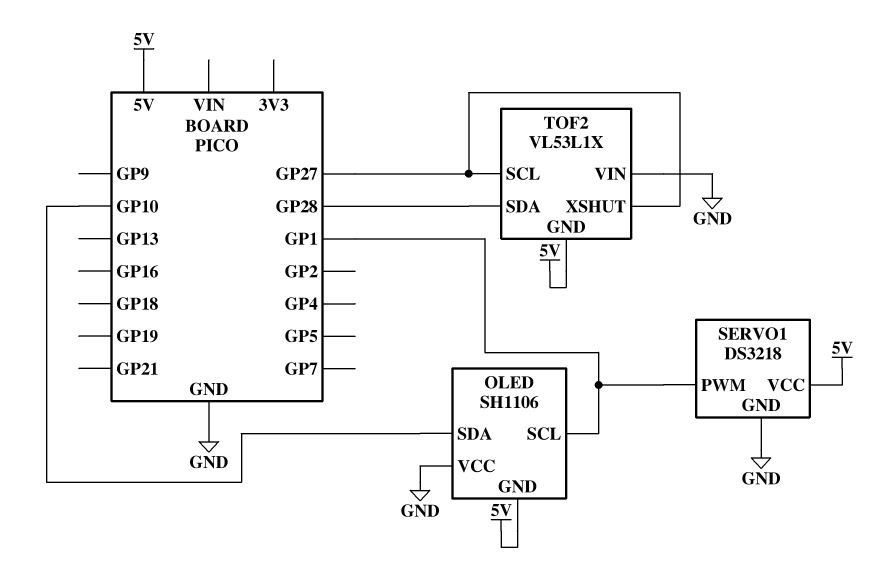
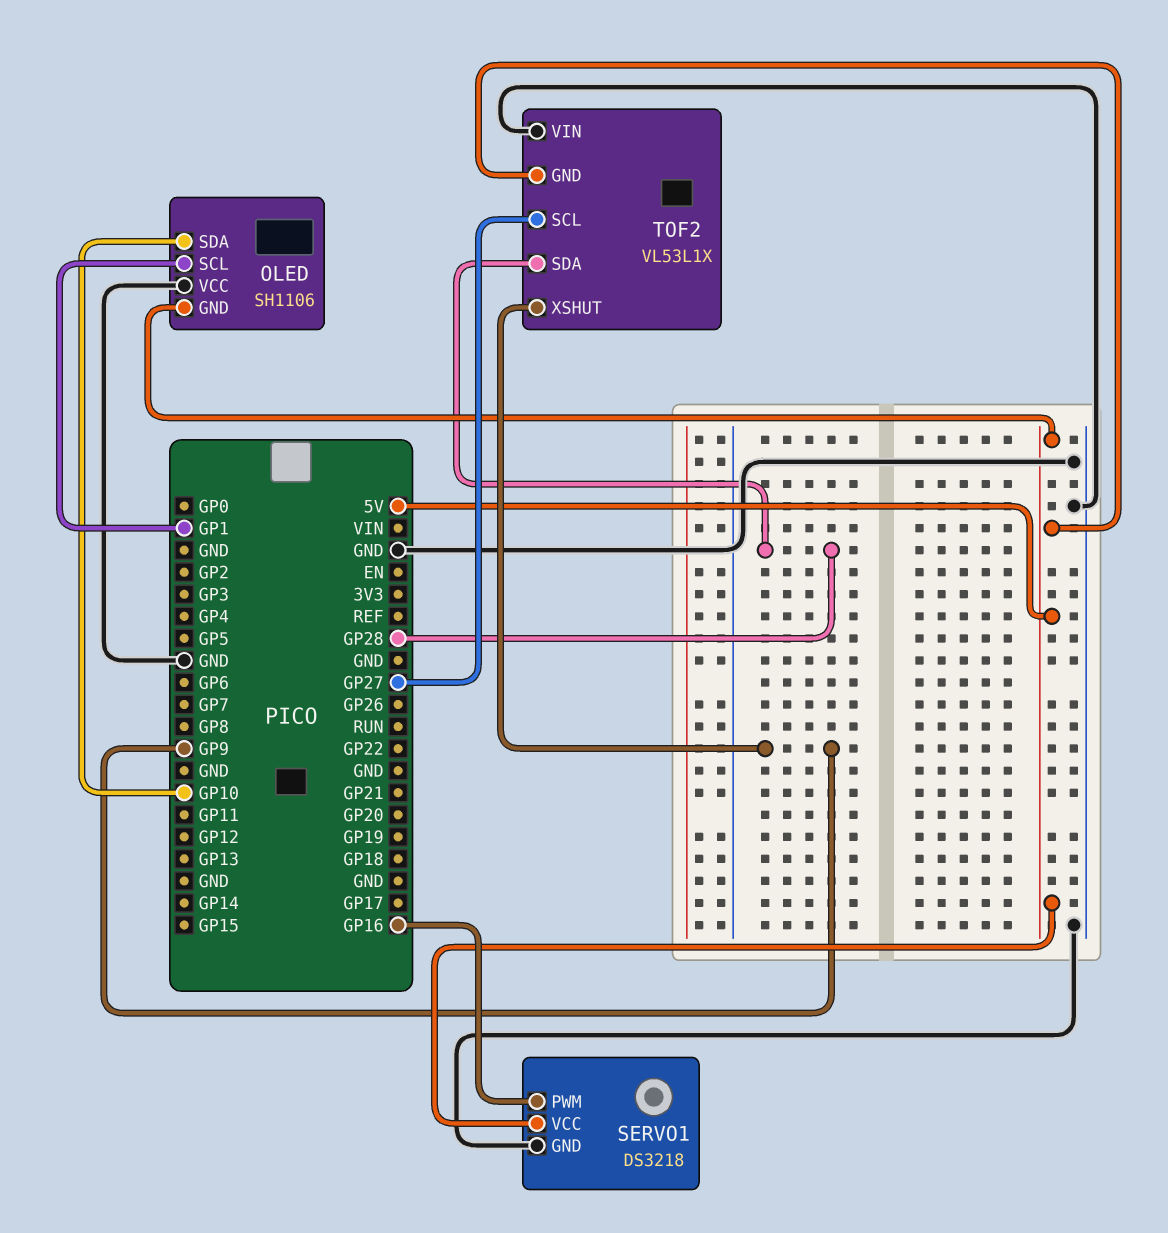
SERVO1 pin PWM: GP1 -> GP16
TOF2 pin XSHUT: GP27 -> GP9

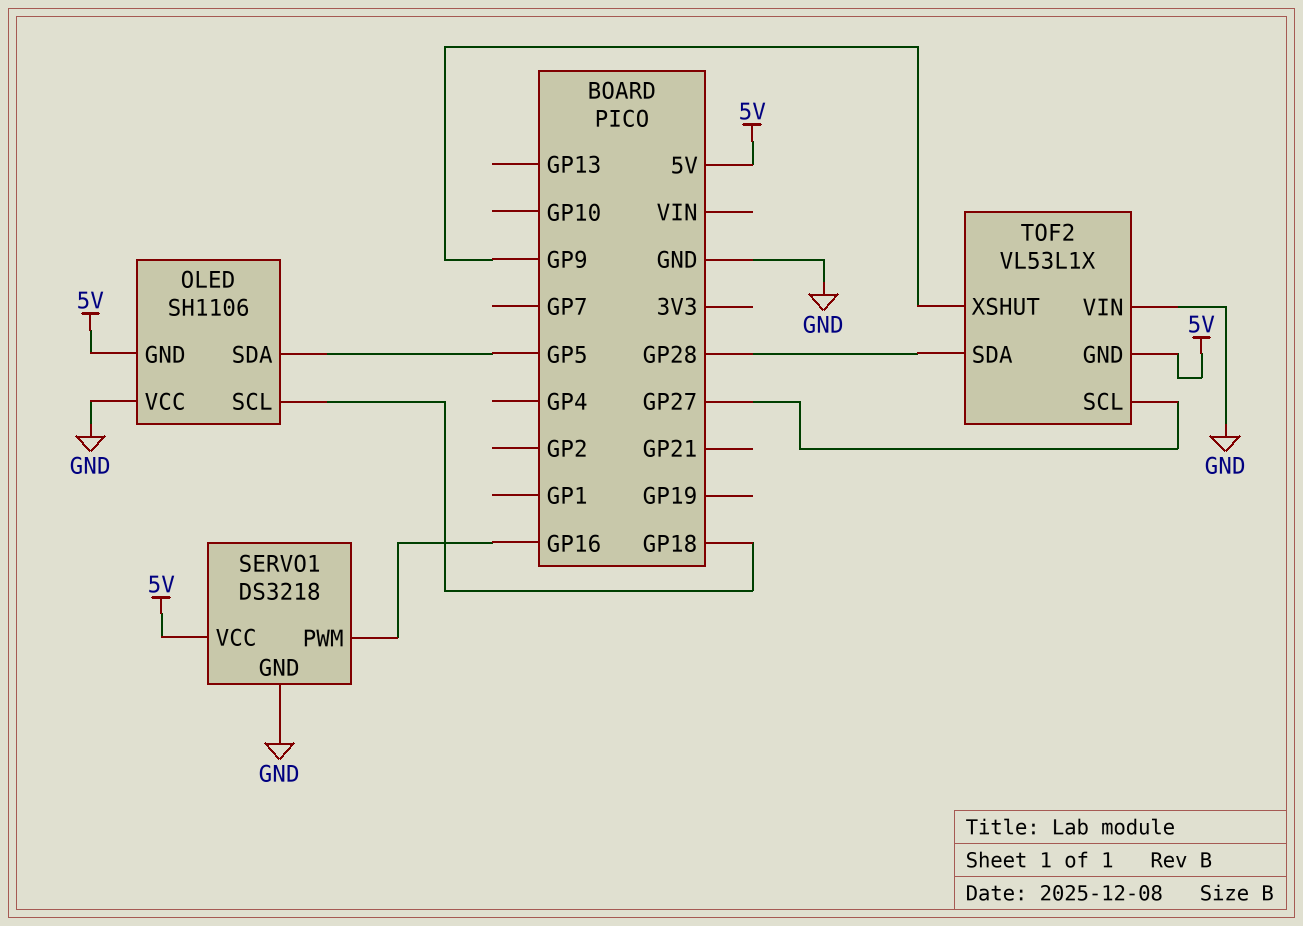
OLED pin SCL: GP1 -> GP18
OLED pin SDA: GP10 -> GP5

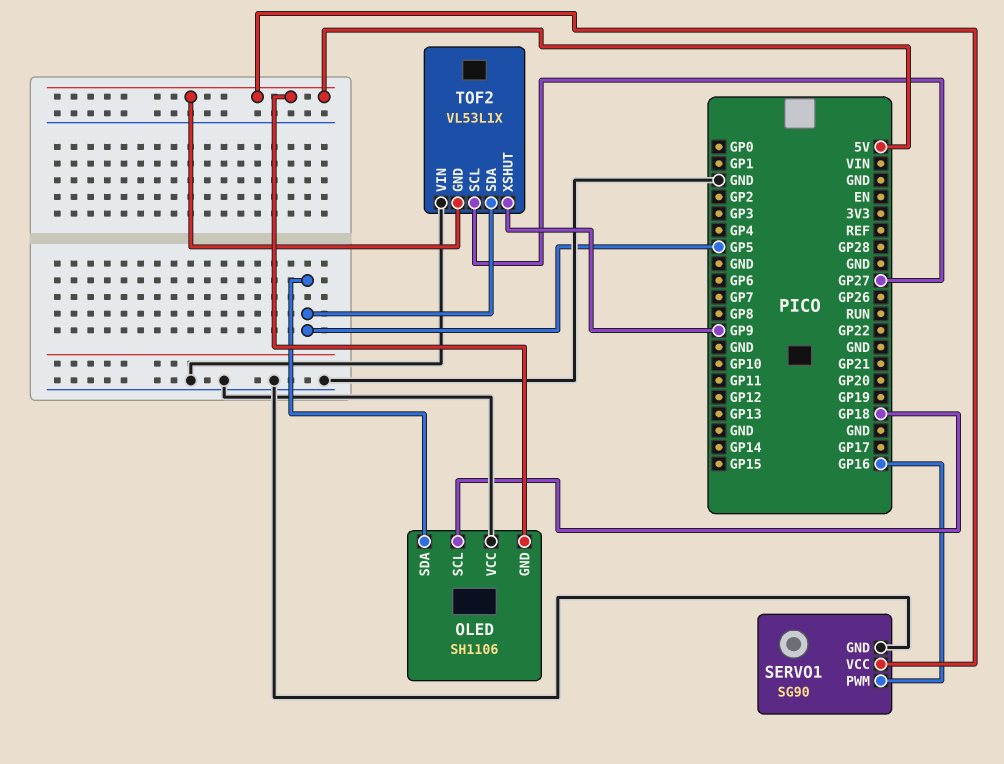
SERVO1: DS3218 -> SG90
TOF2 pin SDA: GP28 -> GP5

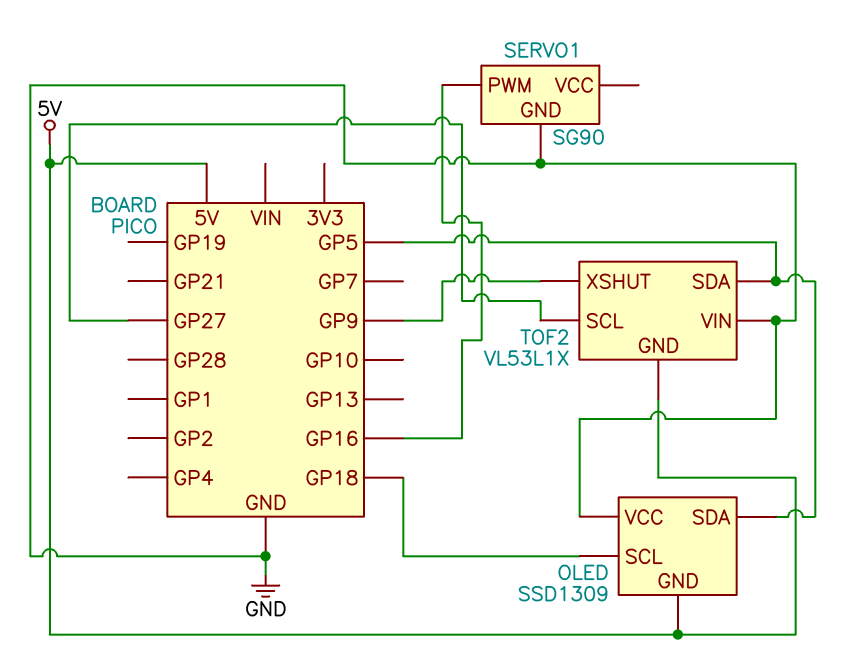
OLED: SH1106 -> SSD1309
SERVO1 pin VCC: 5V -> none

